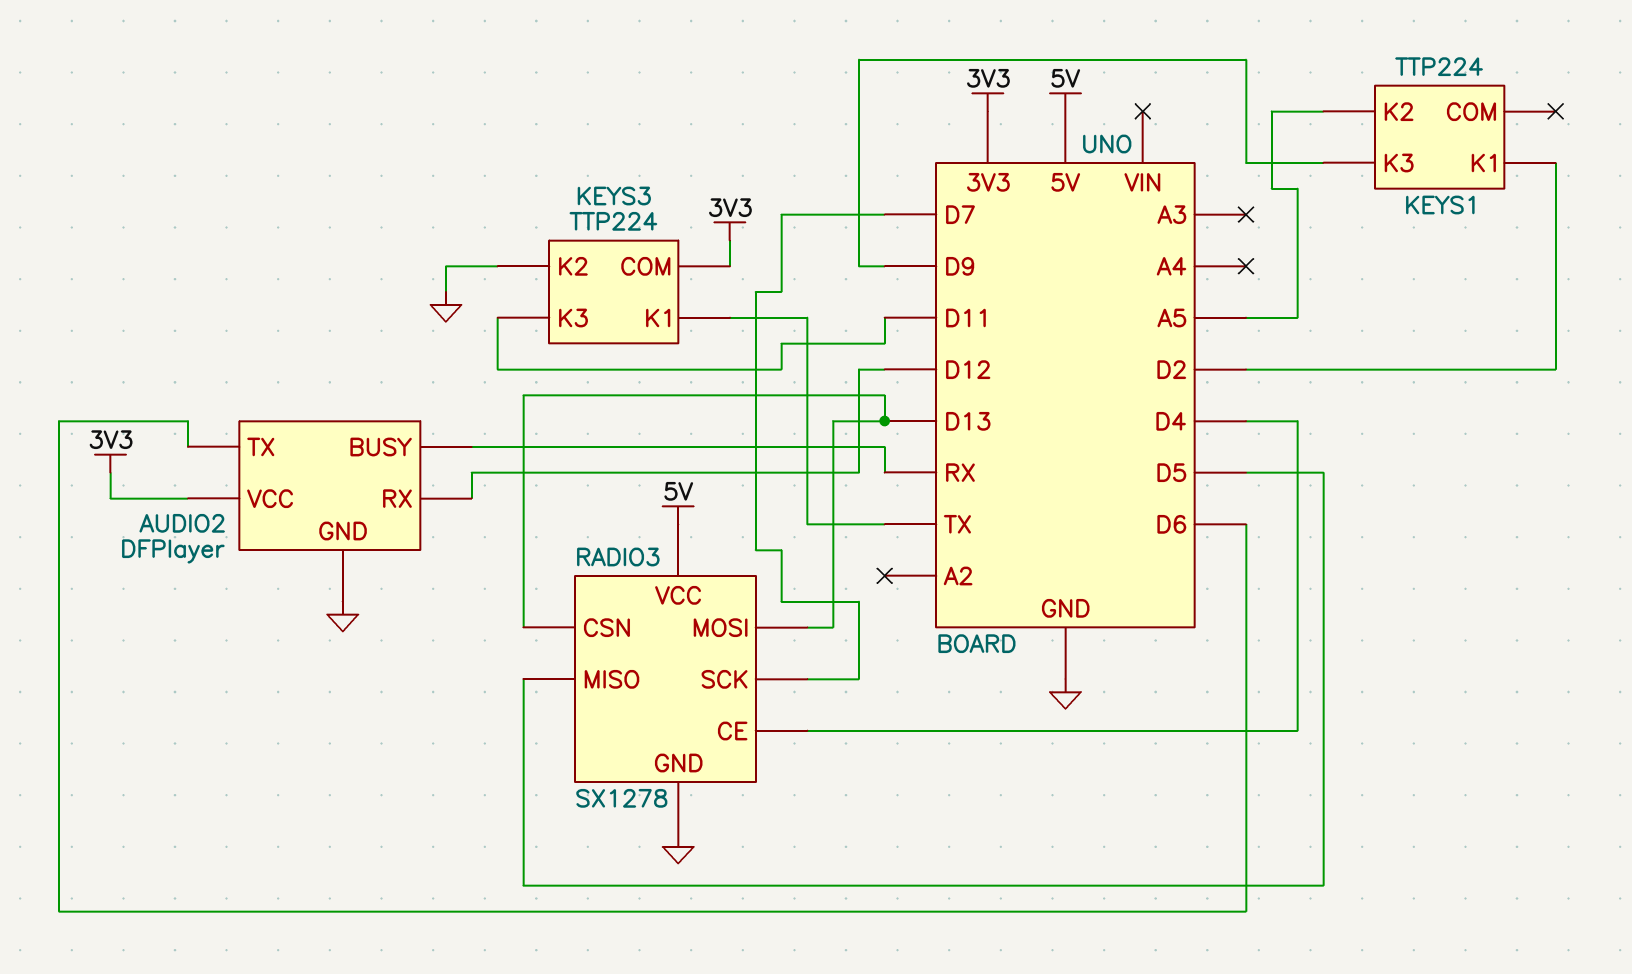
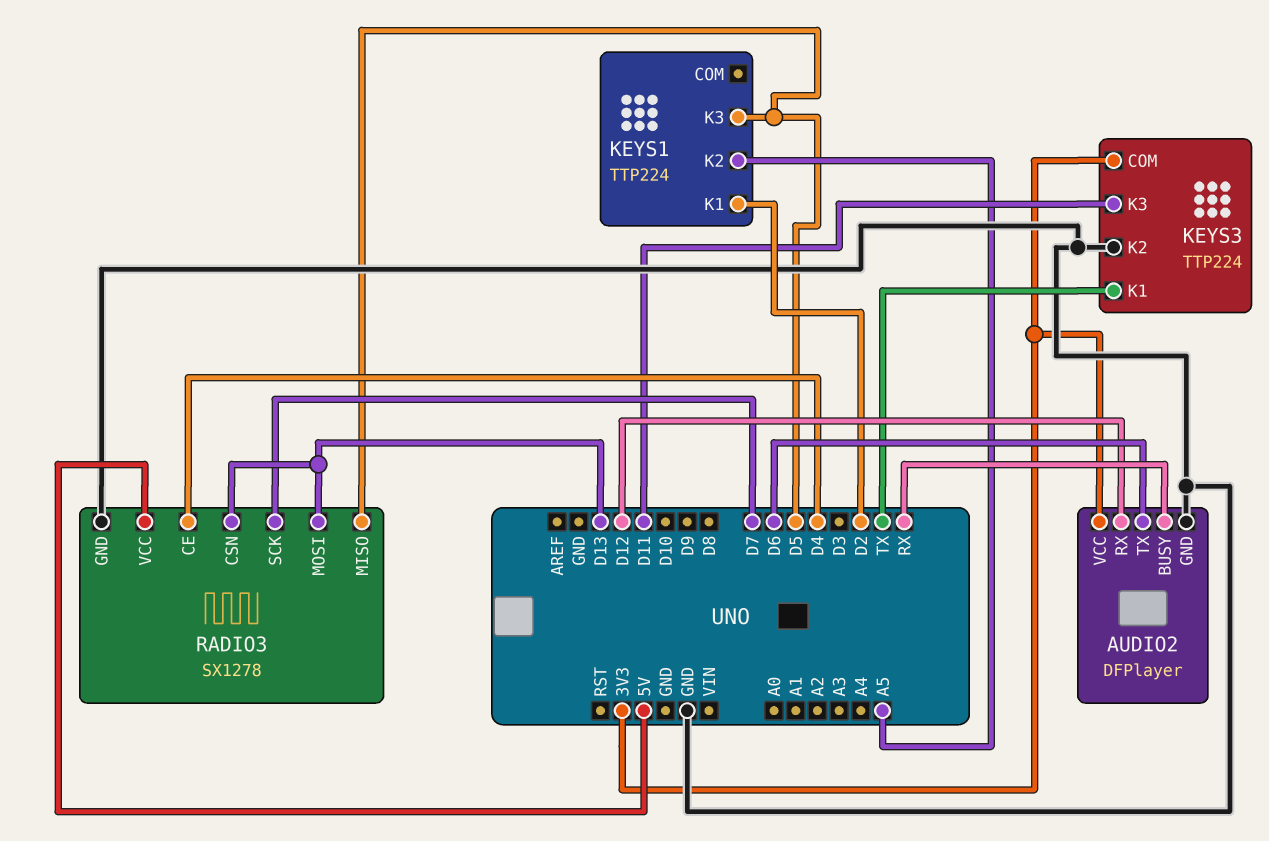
KEYS1 pin K3: D9 -> D5

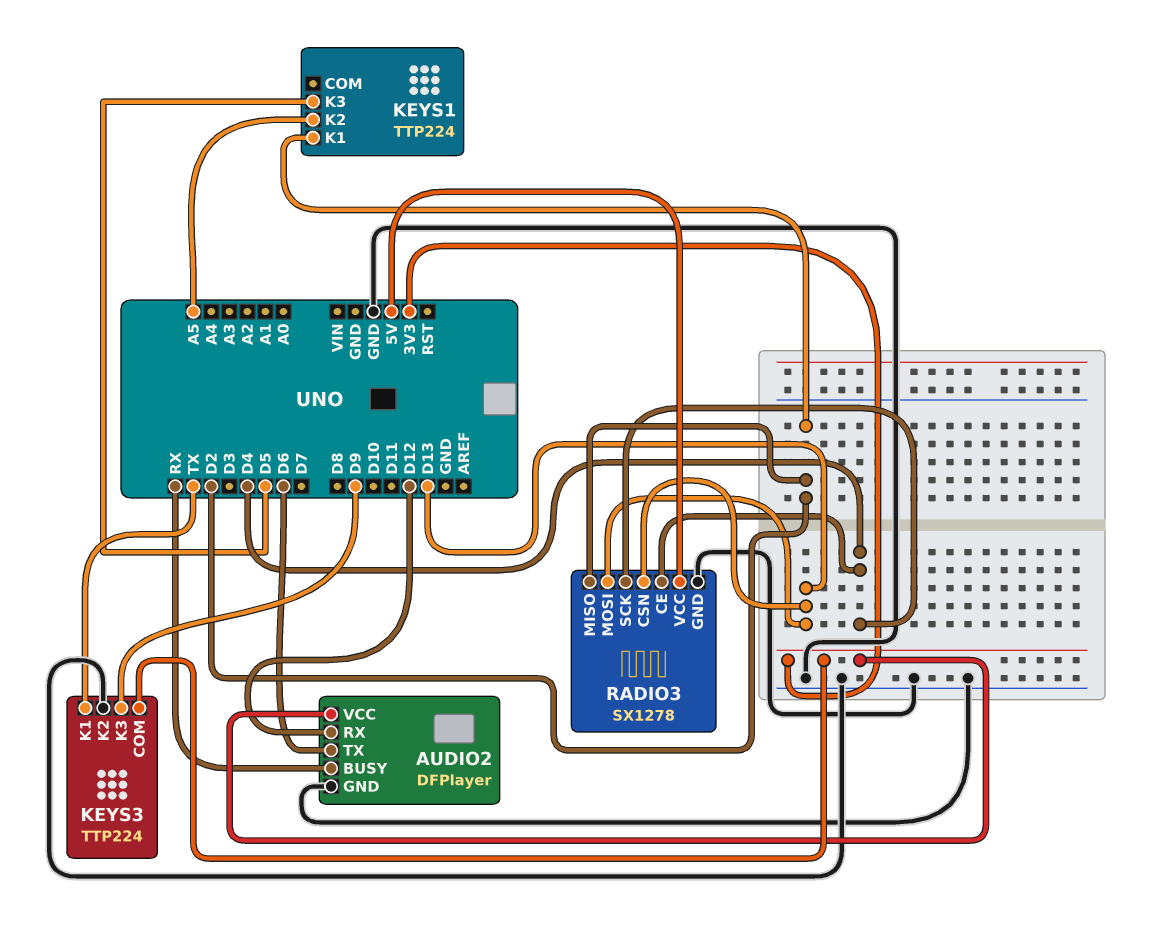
KEYS3 pin K3: D11 -> D9
RADIO3 pin MISO: D5 -> D2
RADIO3 pin SCK: D7 -> D4

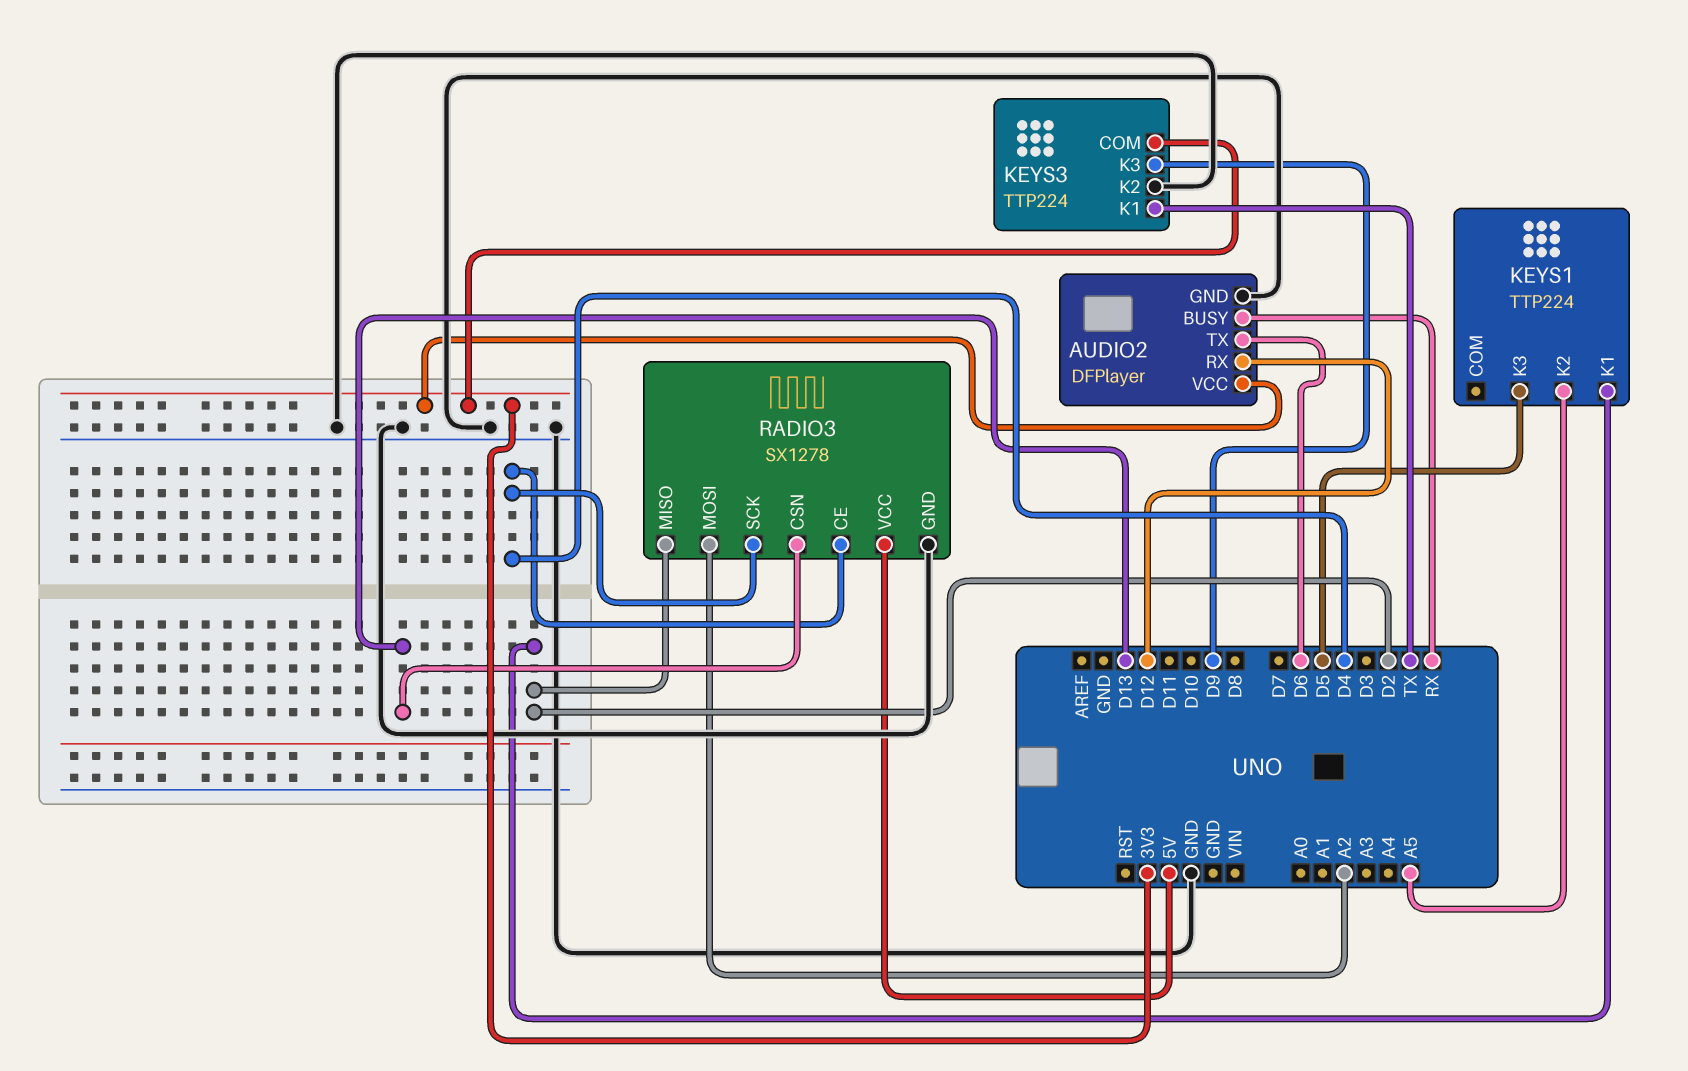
RADIO3 pin MOSI: D13 -> A2

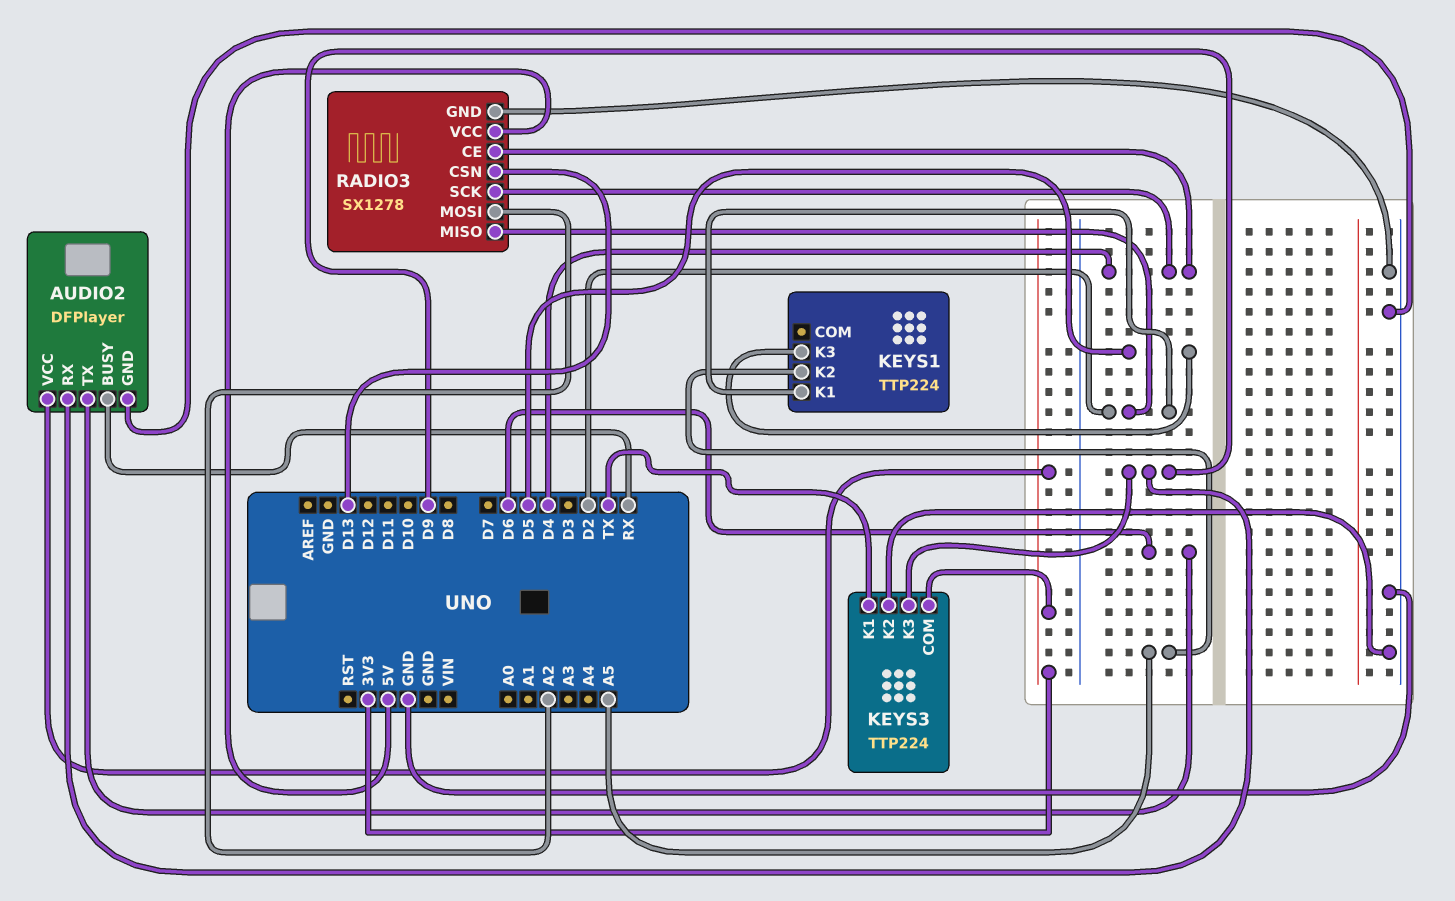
AUDIO2 pin RX: D12 -> D9

